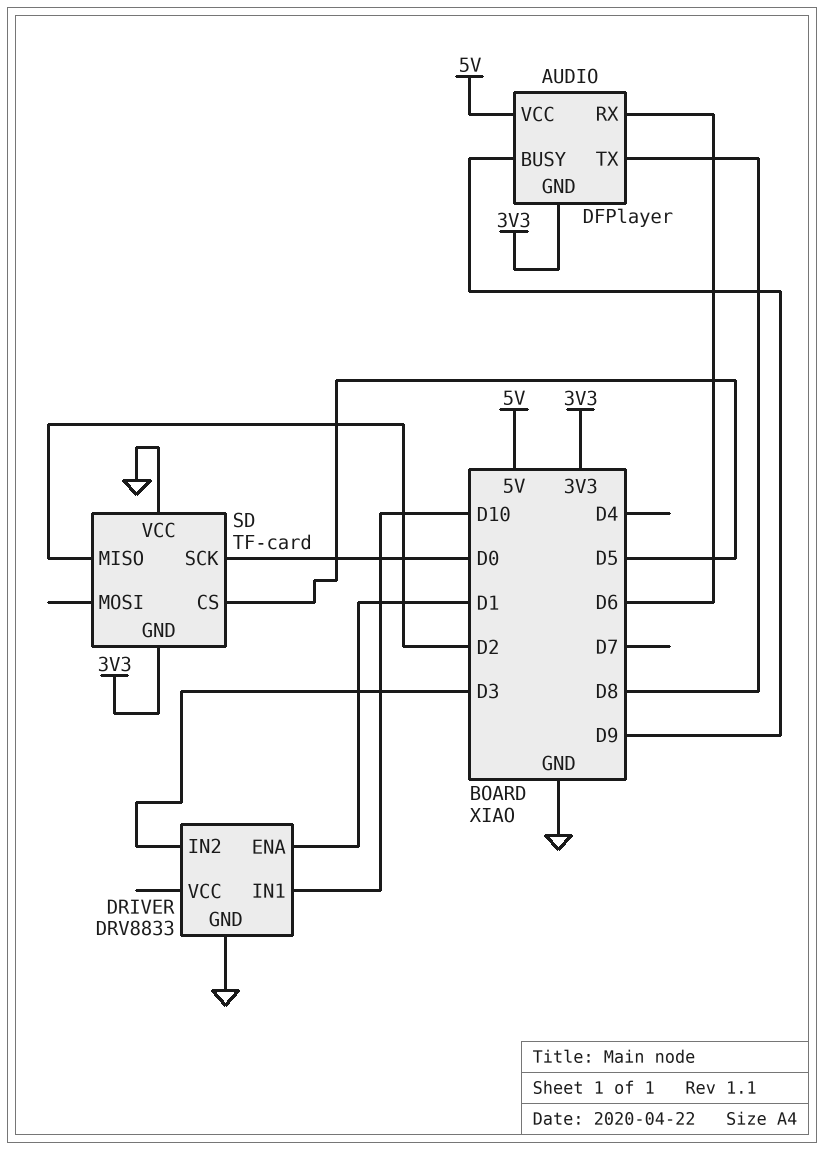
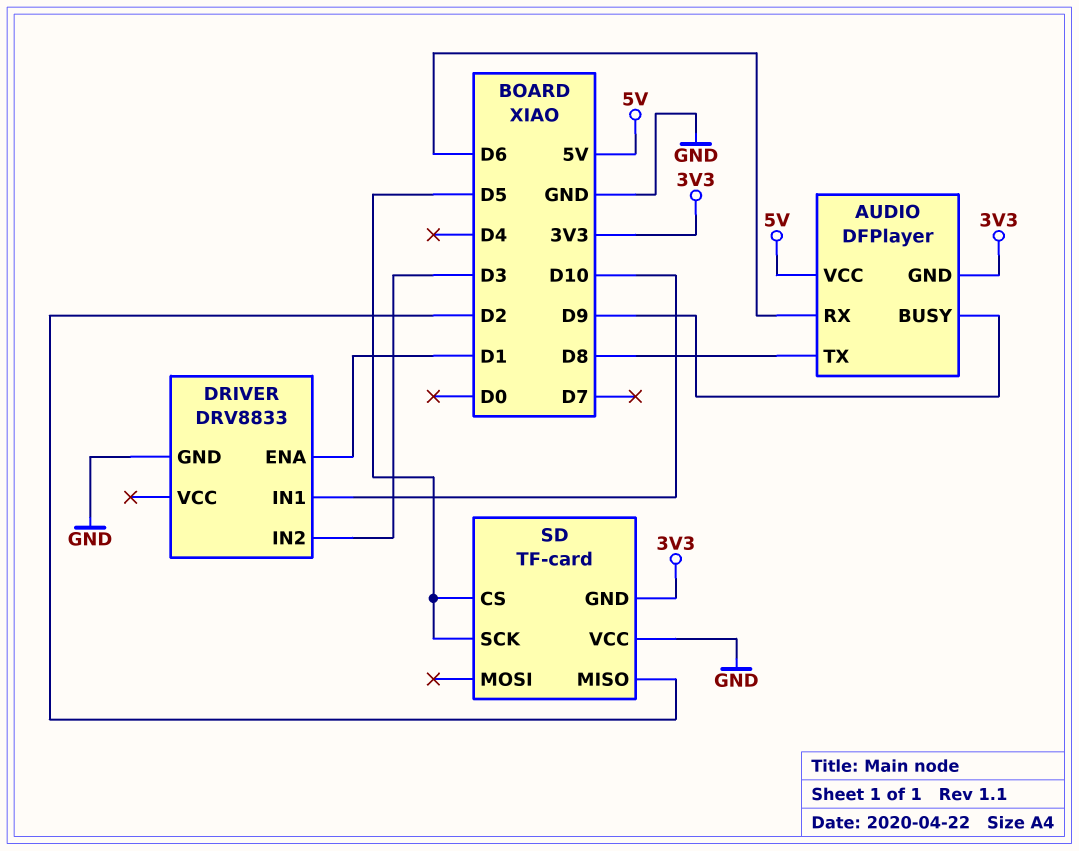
SD pin SCK: D0 -> D5

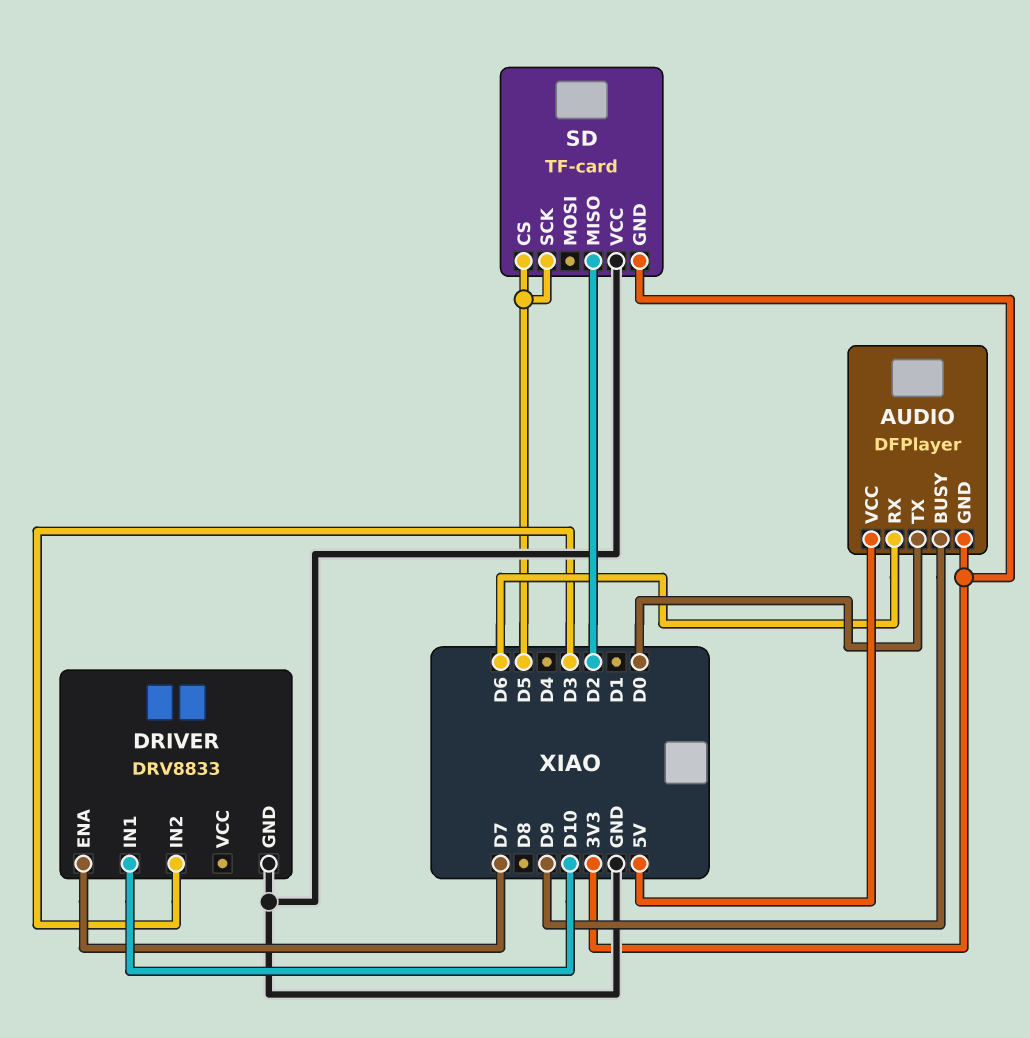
AUDIO pin TX: D8 -> D0
DRIVER pin ENA: D1 -> D7

